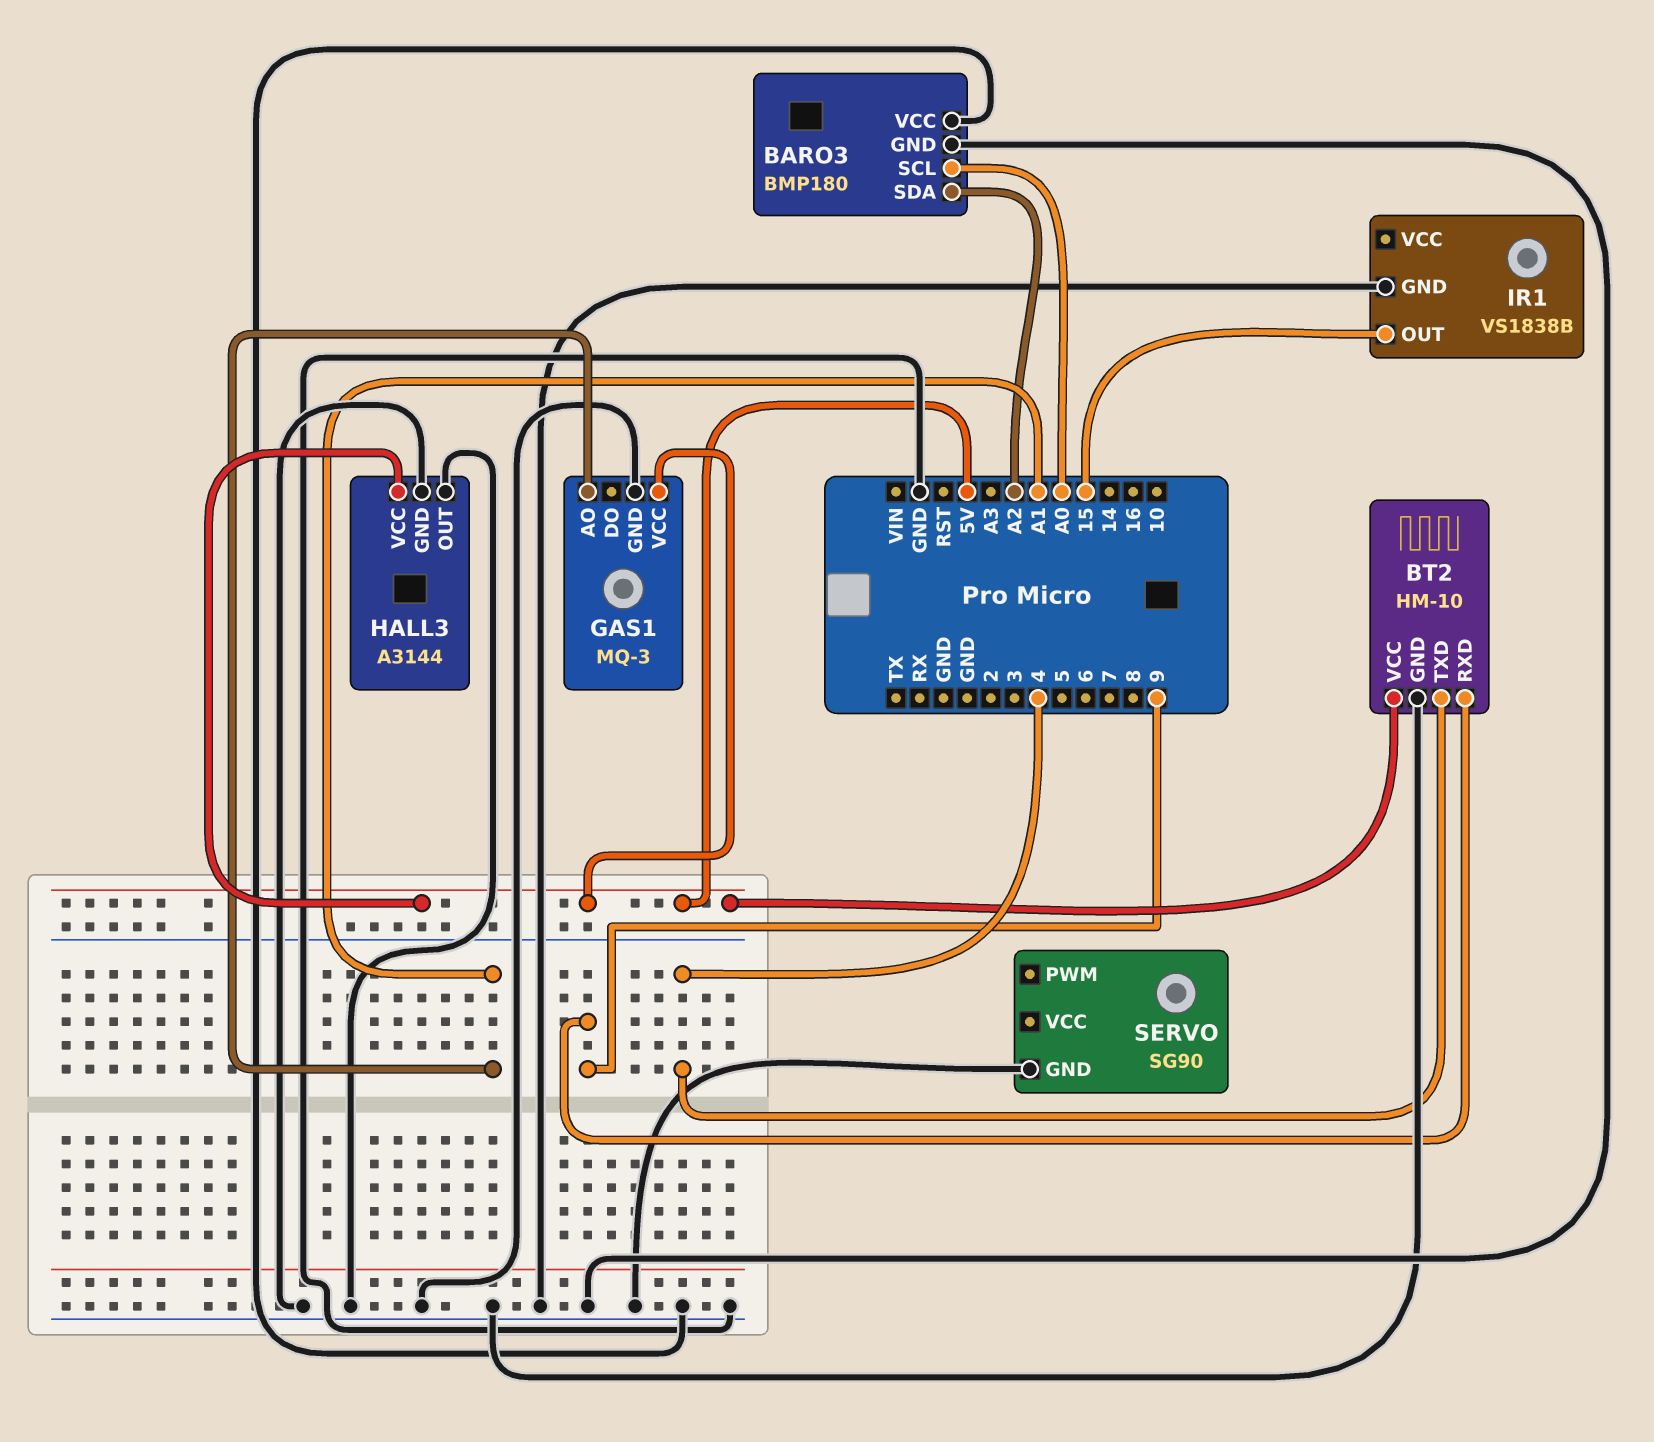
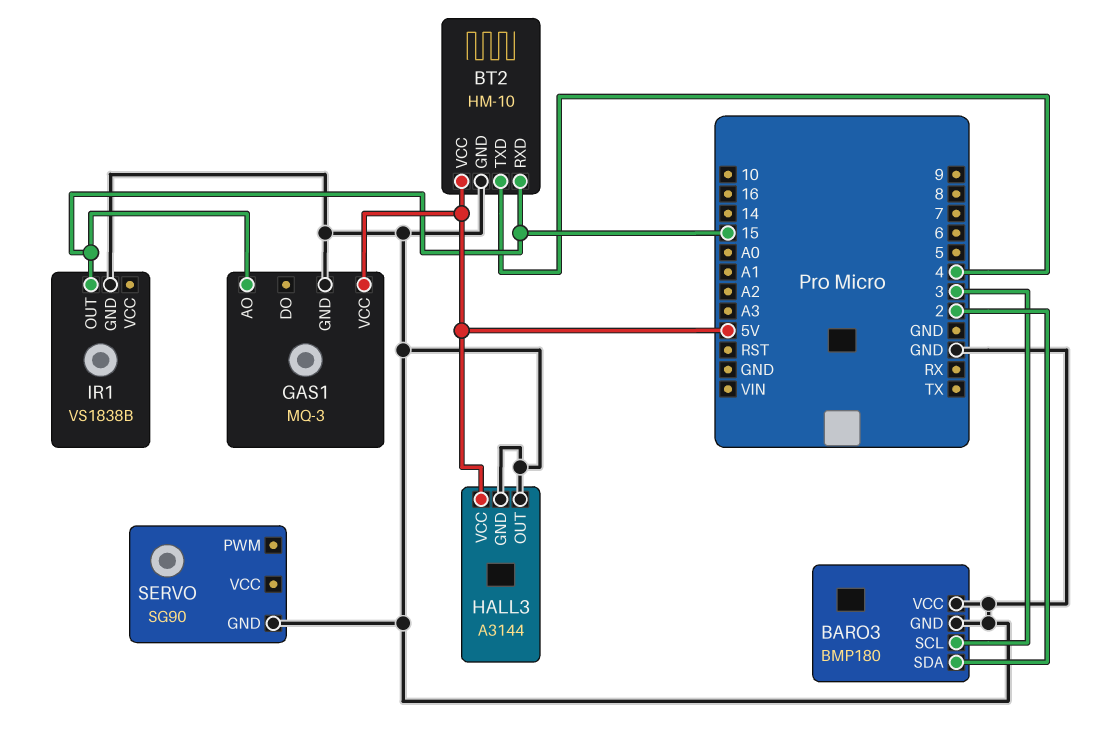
BARO3 pin SCL: A0 -> 3
BARO3 pin SDA: A2 -> 2
BT2 pin RXD: 9 -> 15
GAS1 pin AO: A1 -> 15

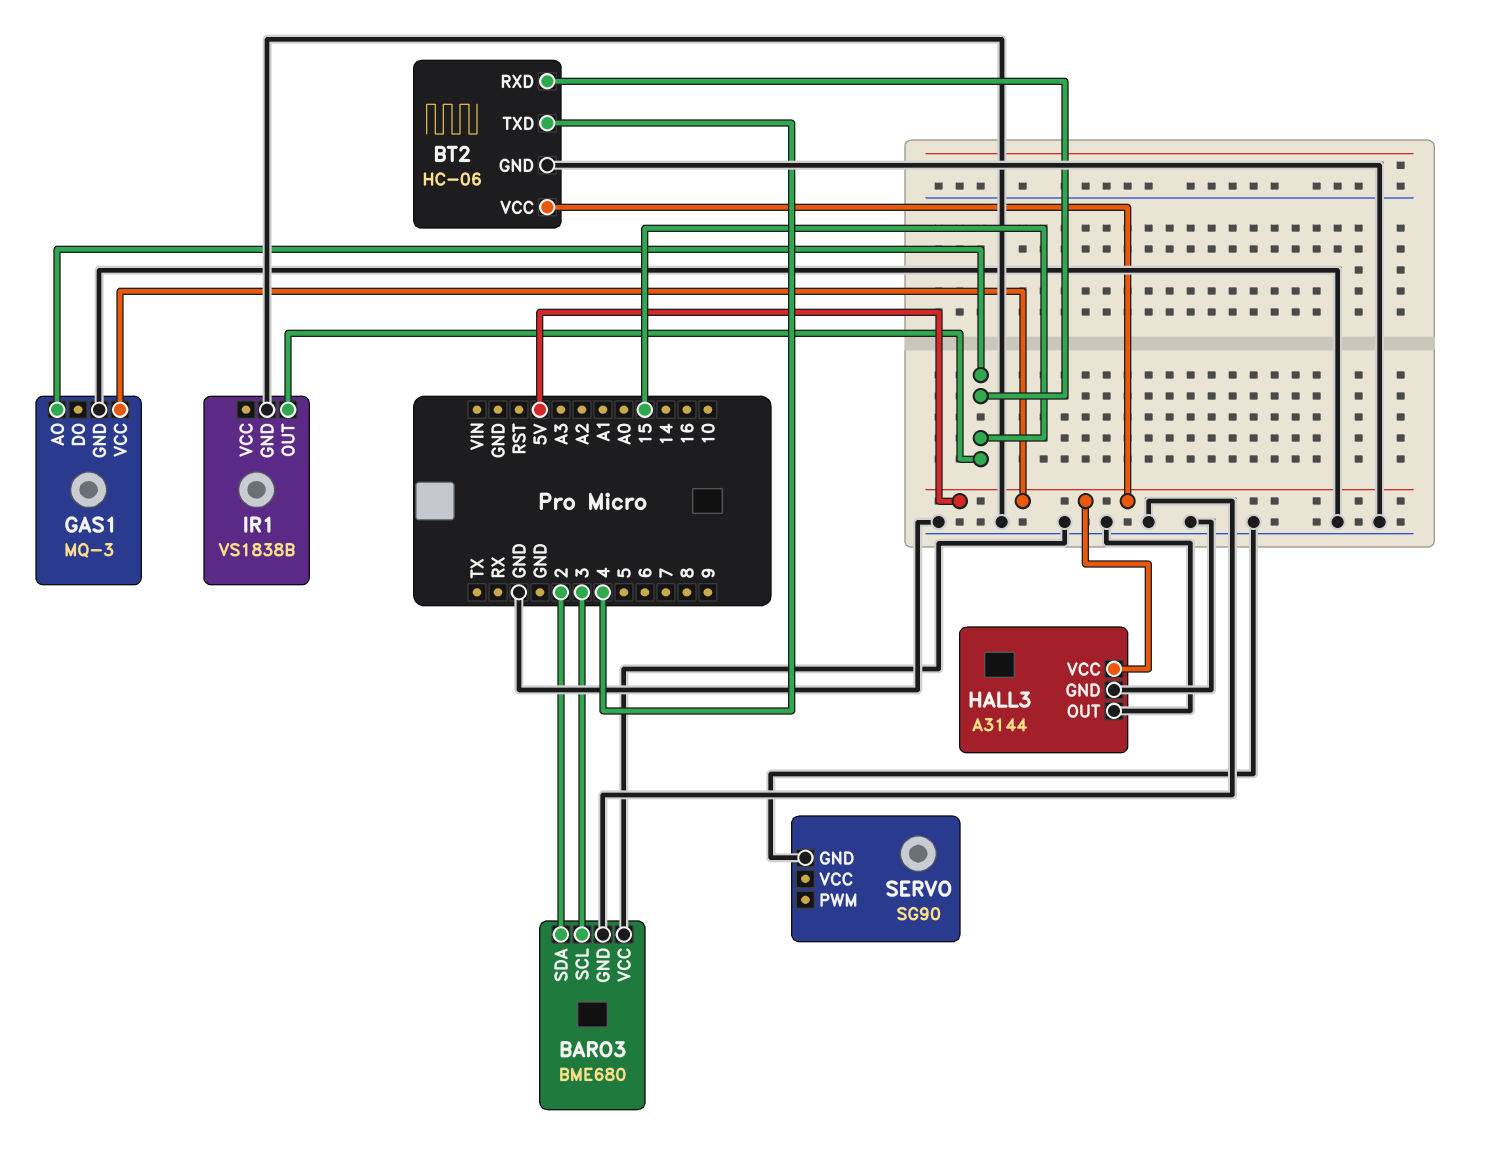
BARO3: BMP180 -> BME680
BT2: HM-10 -> HC-06

